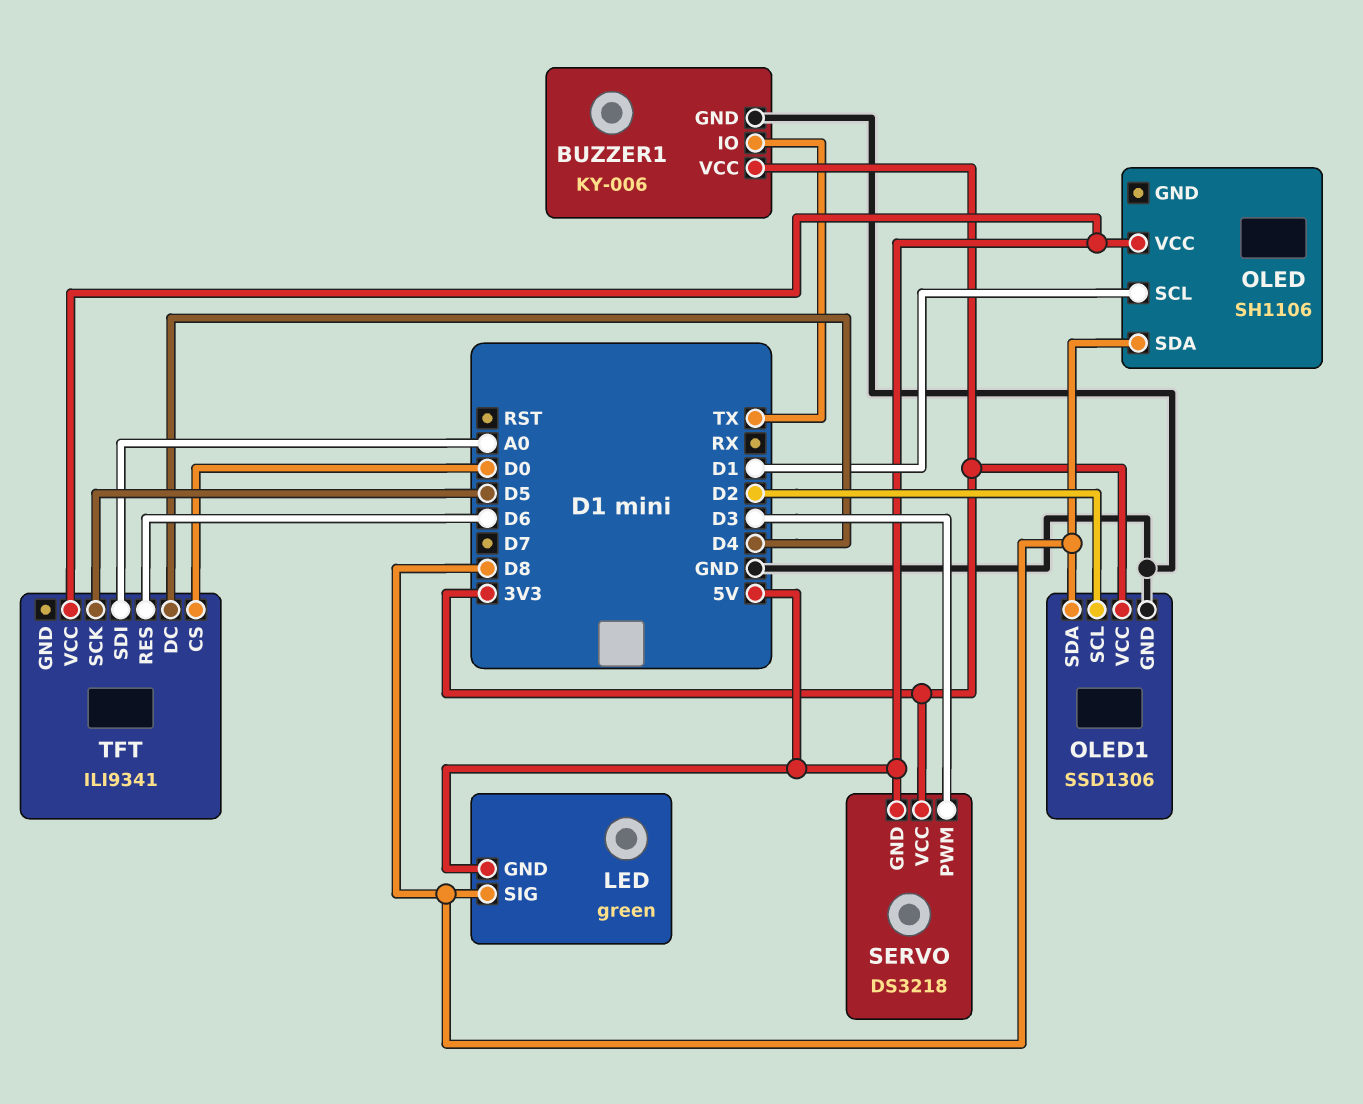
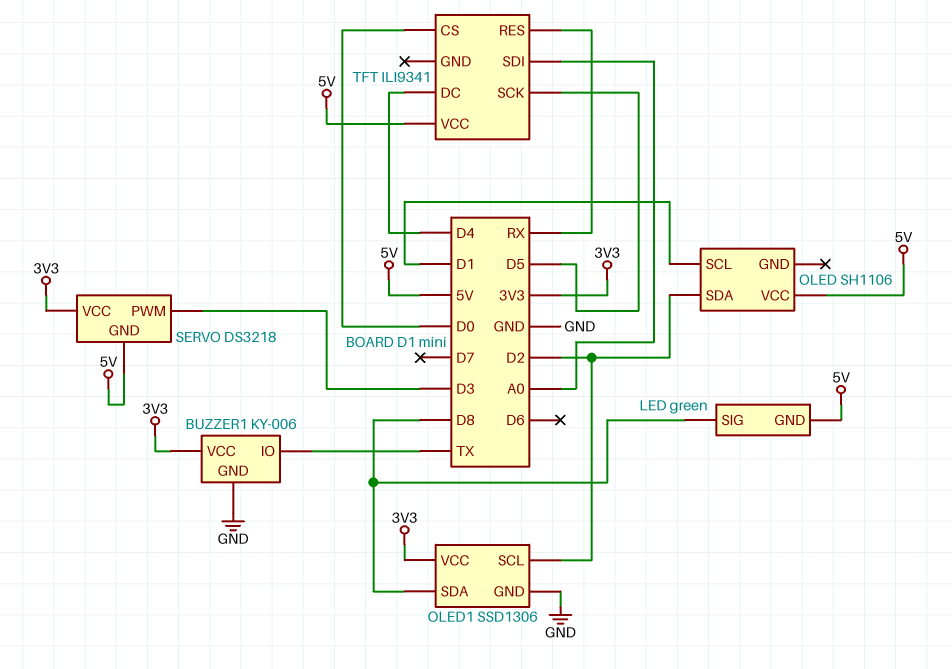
OLED pin SDA: D8 -> D2
TFT pin RES: D6 -> RX

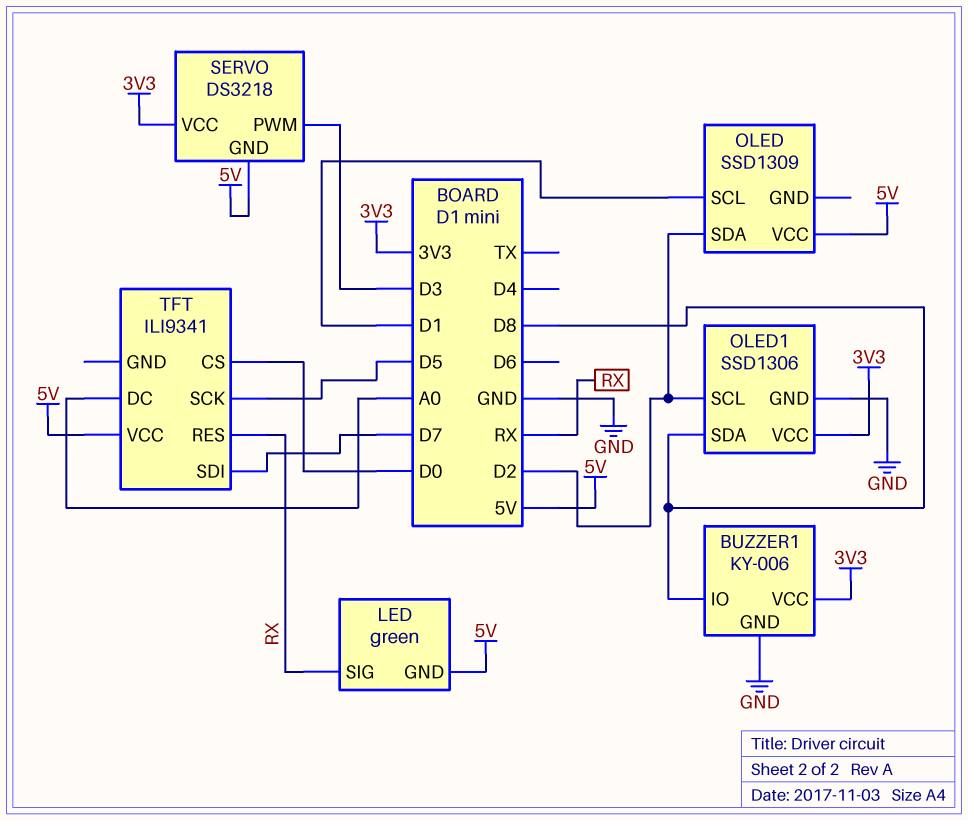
BUZZER1 pin IO: TX -> D8
LED pin SIG: D8 -> RX
OLED: SH1106 -> SSD1309
TFT pin DC: D4 -> A0
TFT pin SDI: A0 -> D7

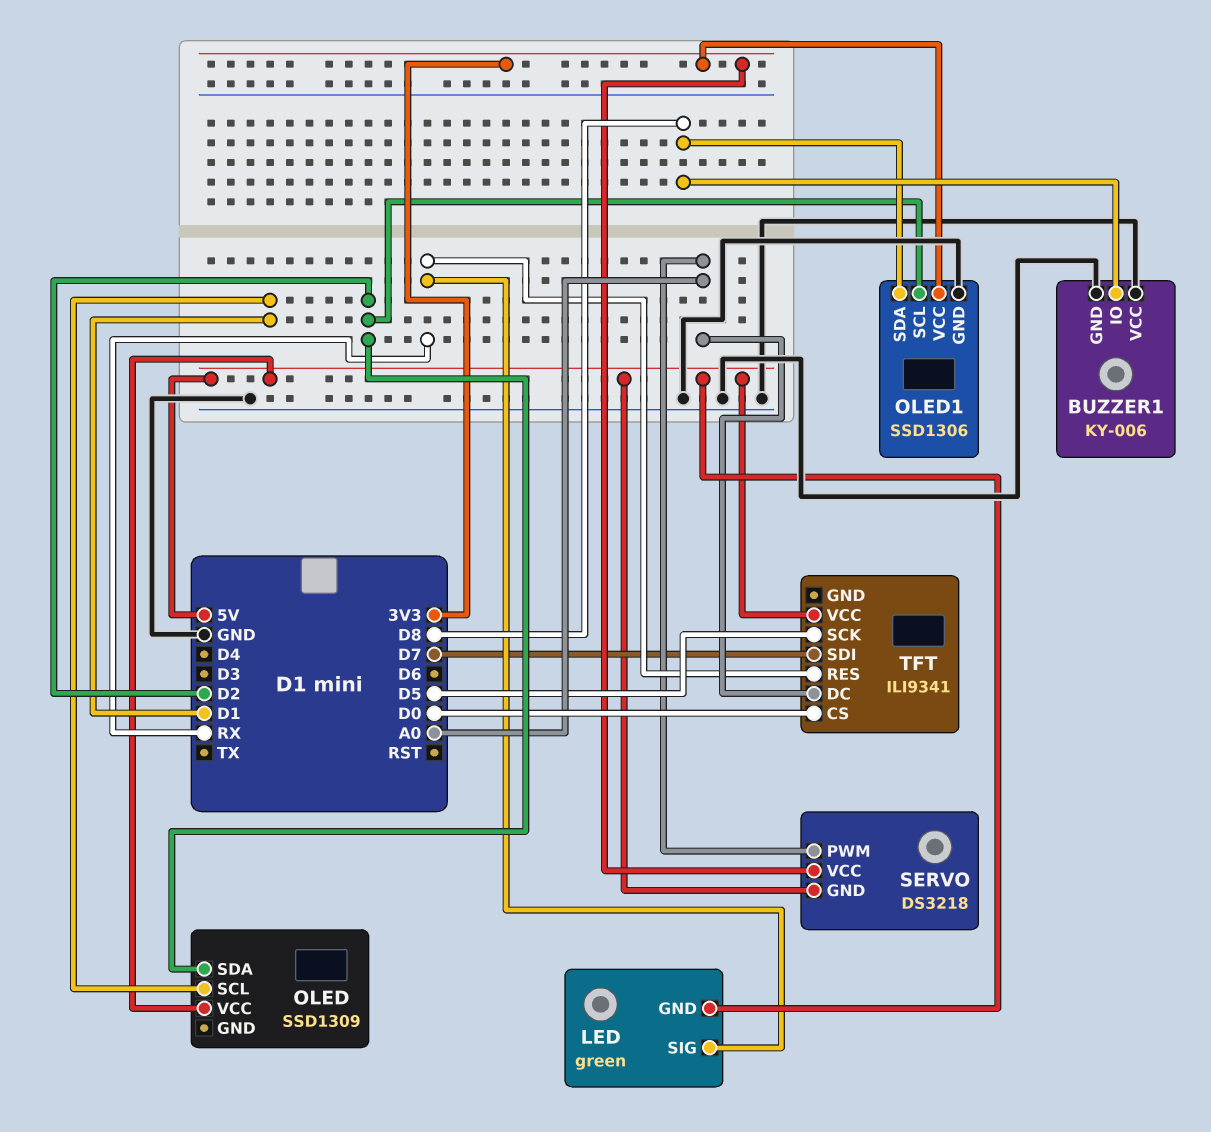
BUZZER1 pin VCC: 3V3 -> GND
SERVO pin PWM: D3 -> A0

